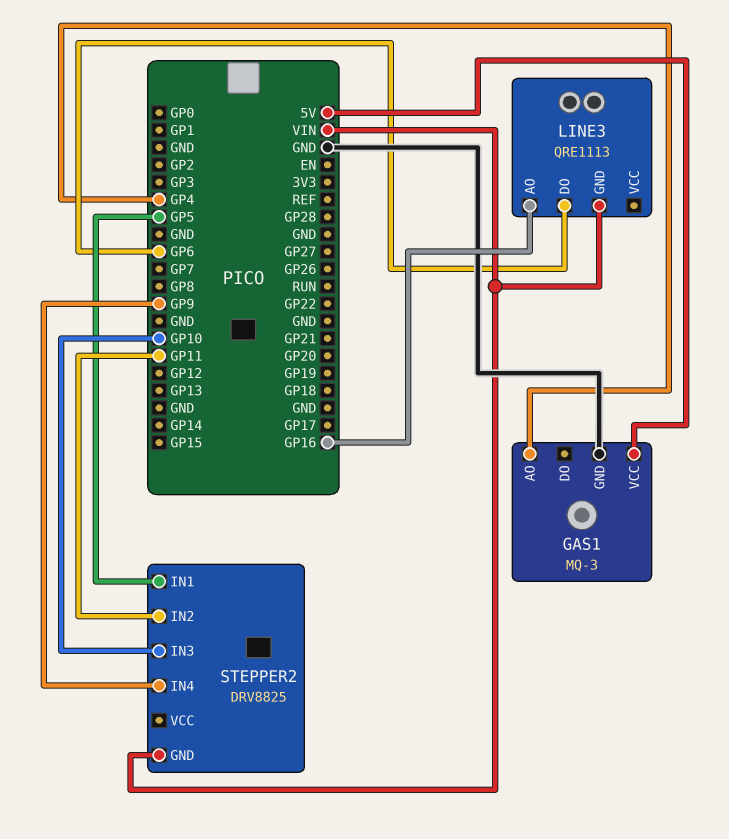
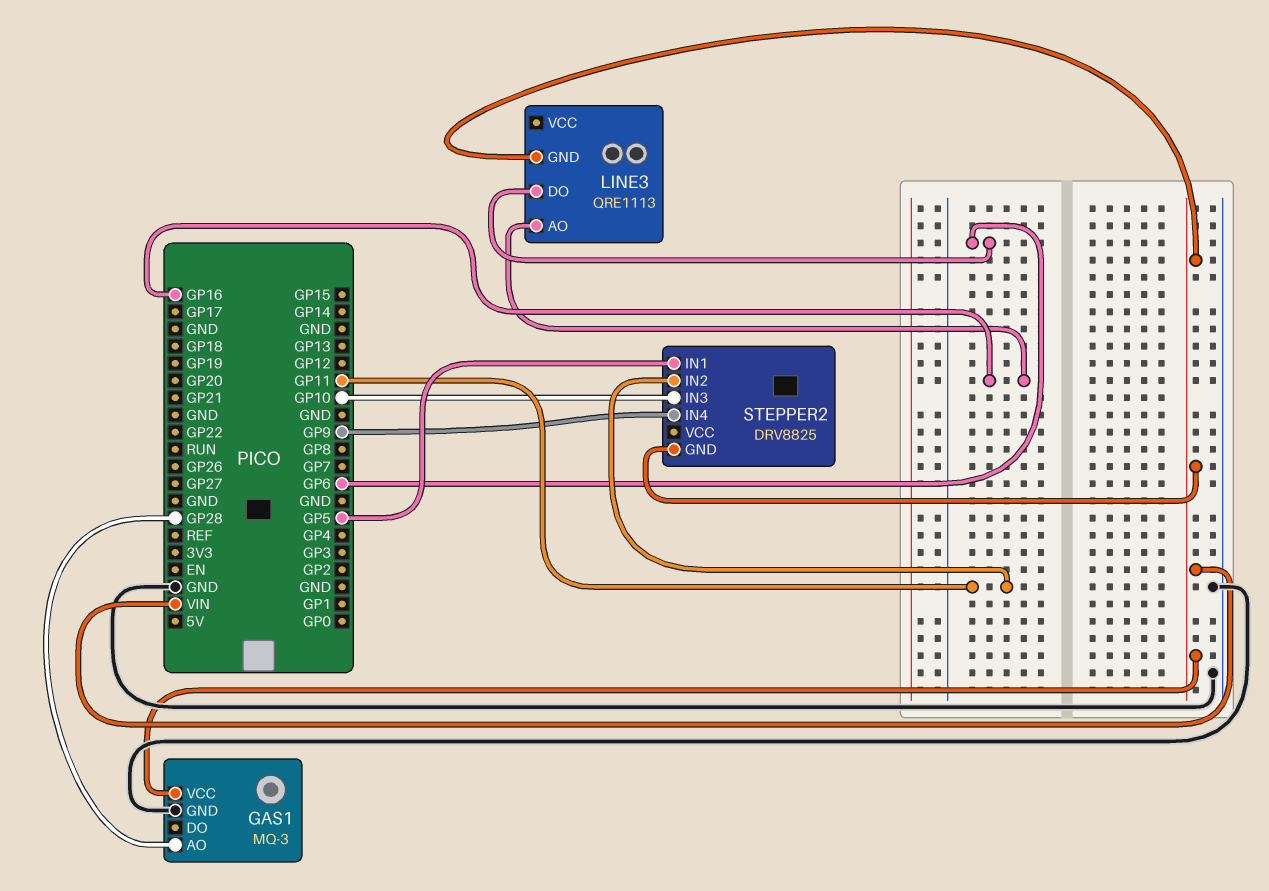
GAS1 pin AO: GP4 -> GP28
GAS1 pin VCC: 5V -> VIN

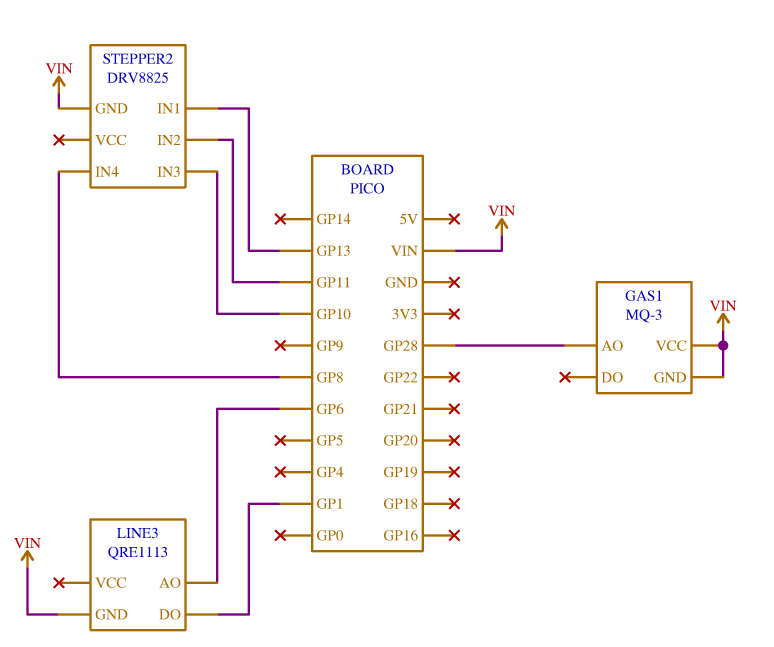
GAS1 pin GND: GND -> VIN
LINE3 pin AO: GP16 -> GP6
LINE3 pin DO: GP6 -> GP1
STEPPER2 pin IN1: GP5 -> GP13
STEPPER2 pin IN4: GP9 -> GP8

